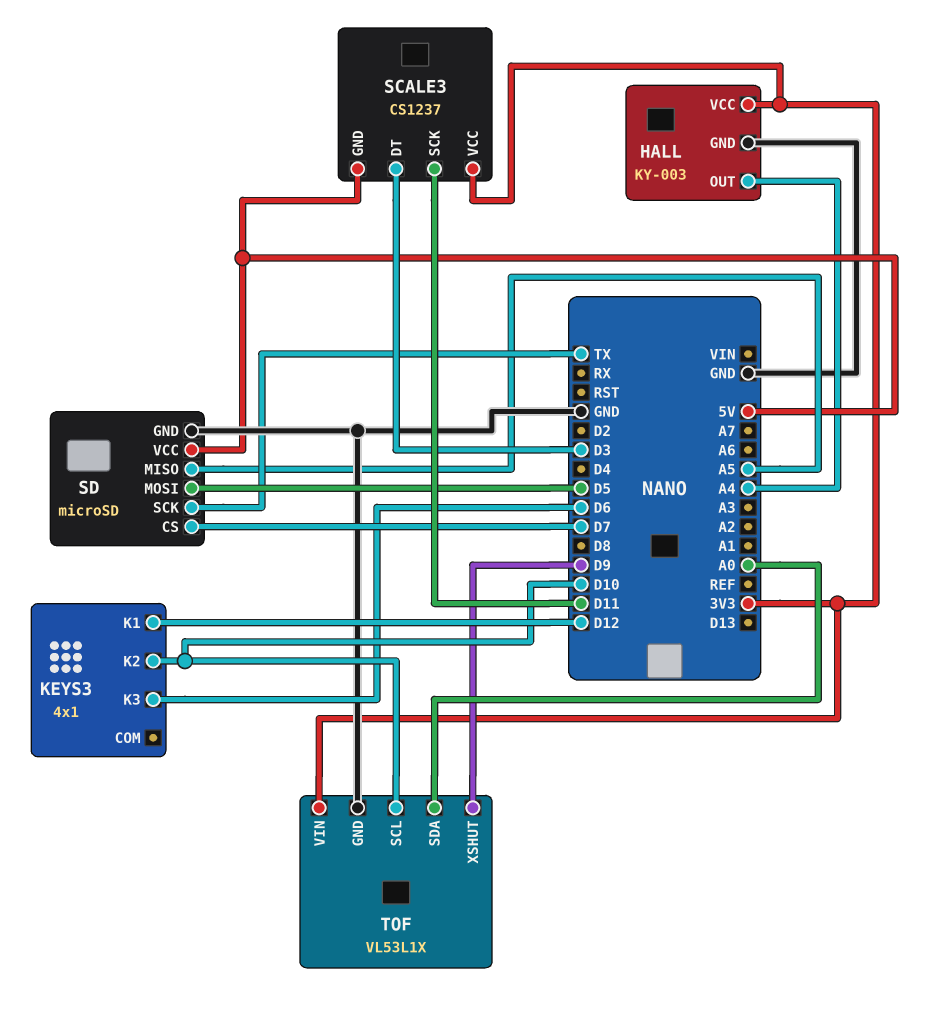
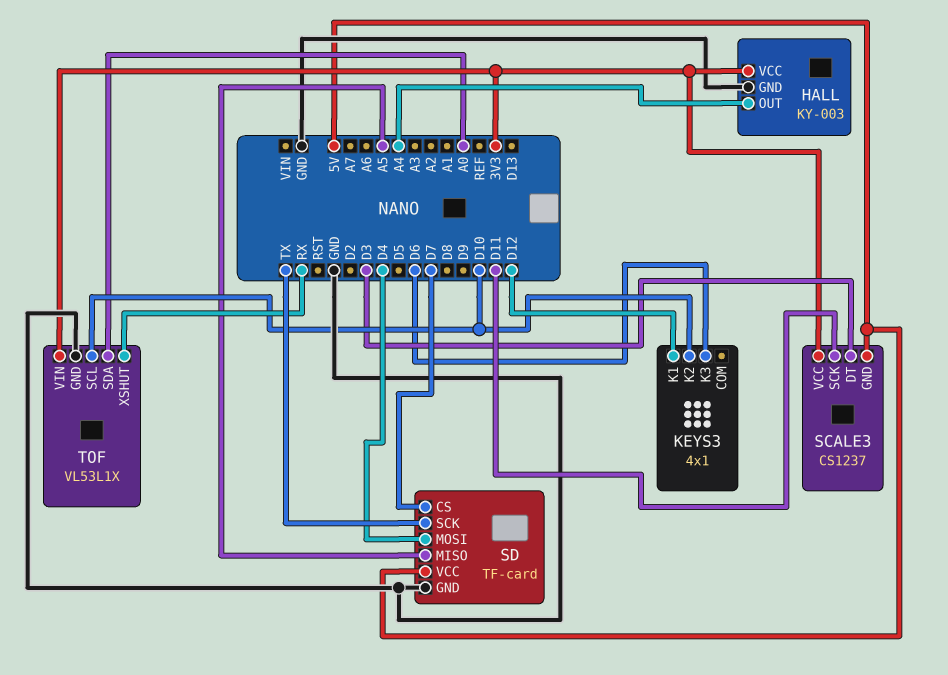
SD: microSD -> TF-card
SD pin MOSI: D5 -> D4
TOF pin XSHUT: D9 -> RX

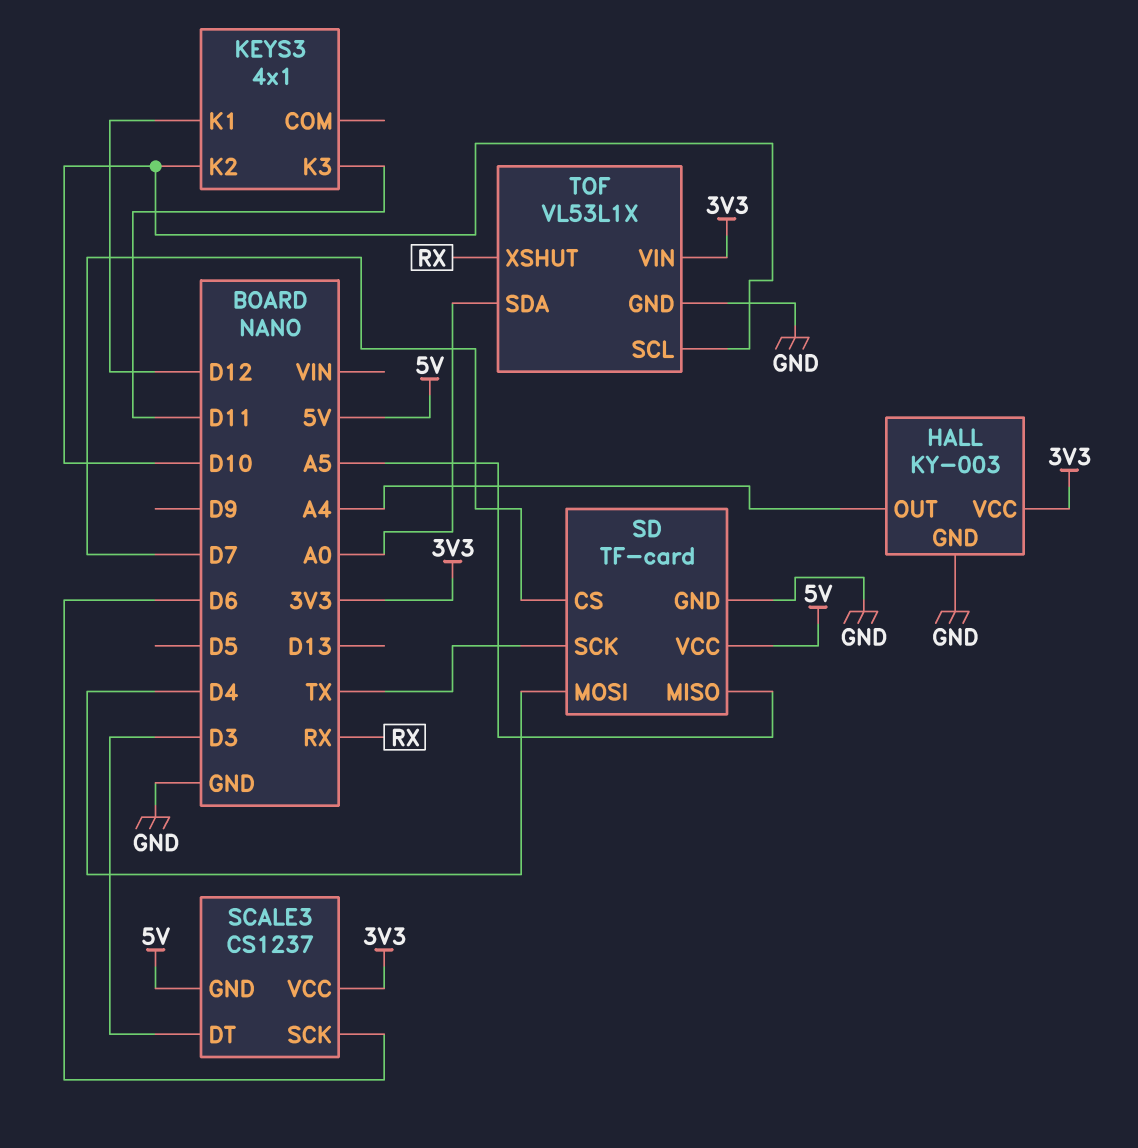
KEYS3 pin K3: D6 -> D11
SCALE3 pin SCK: D11 -> D6

